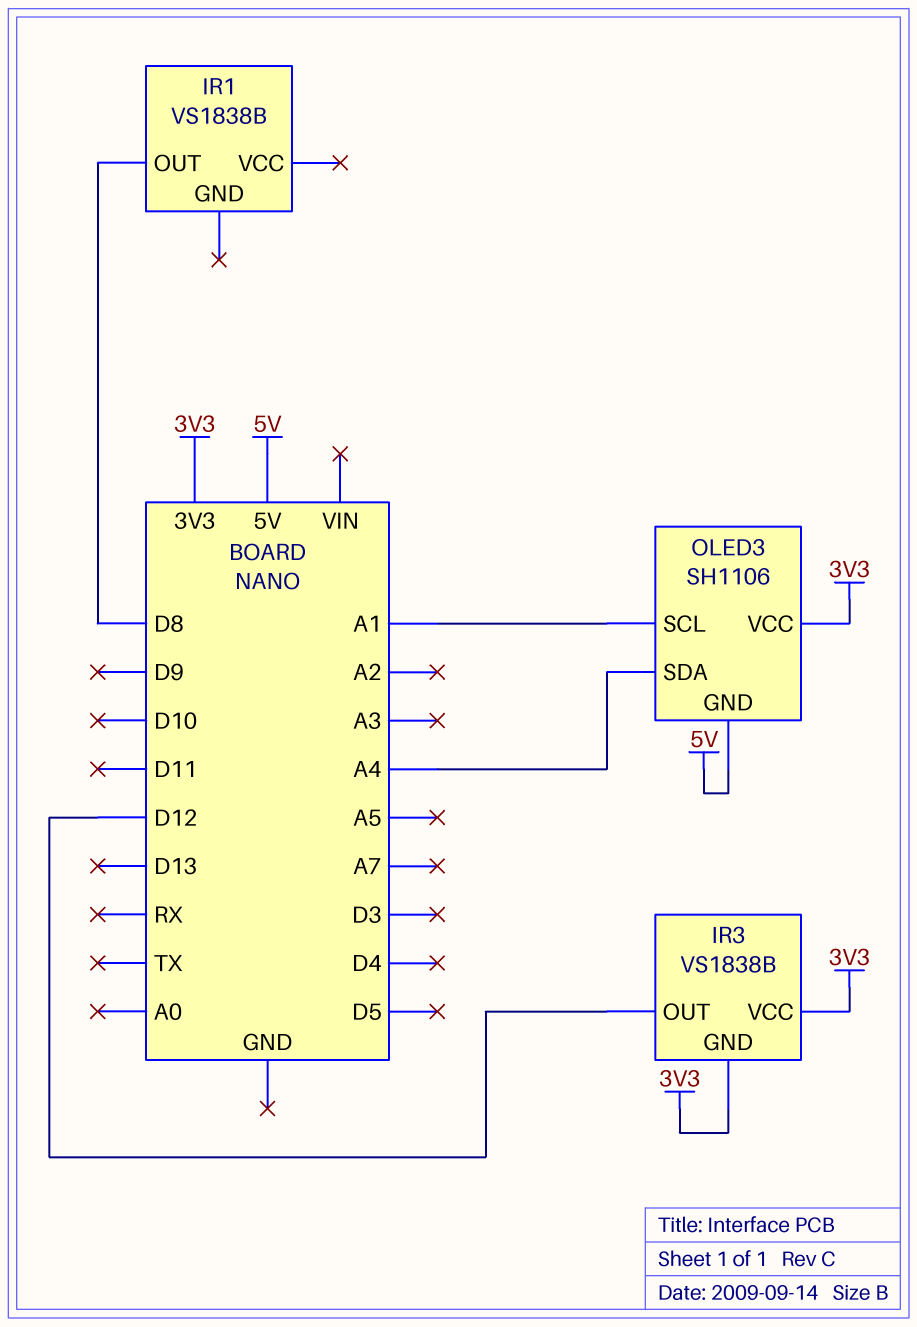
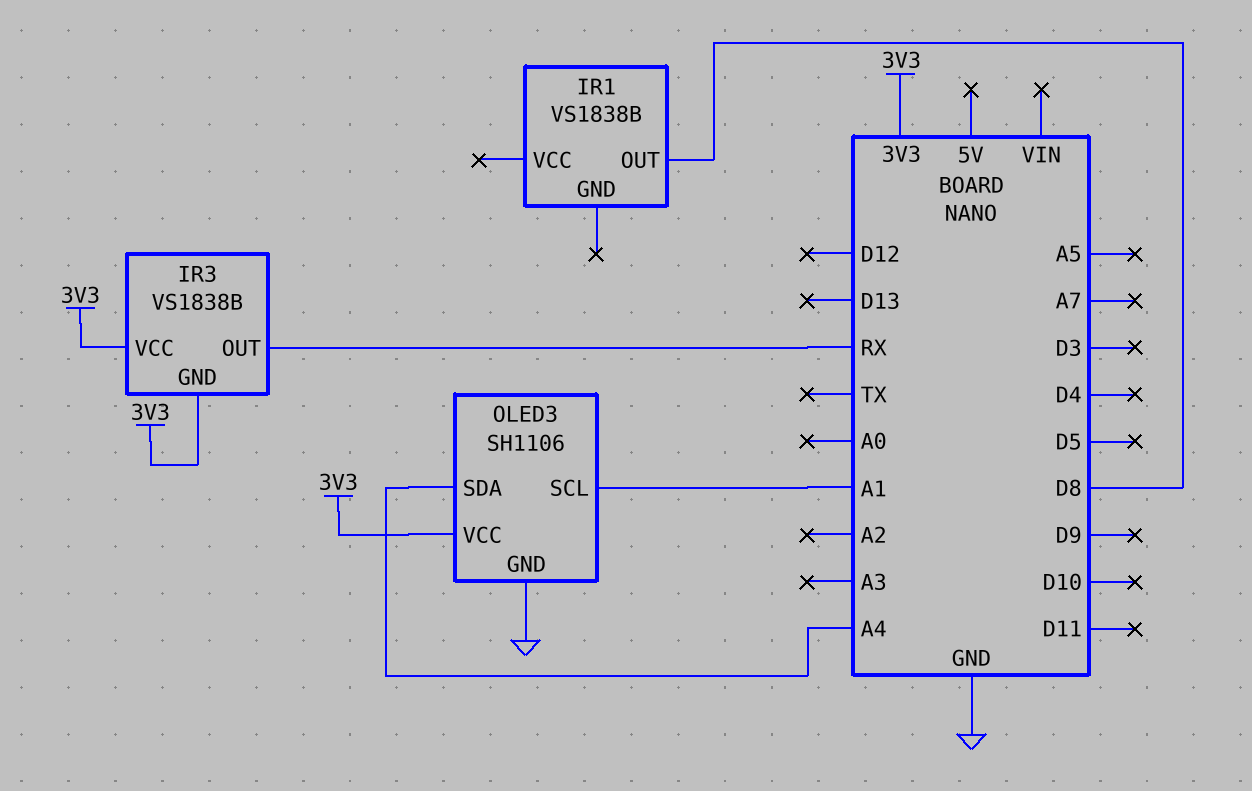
IR3 pin OUT: D12 -> RX
OLED3 pin GND: 5V -> GND

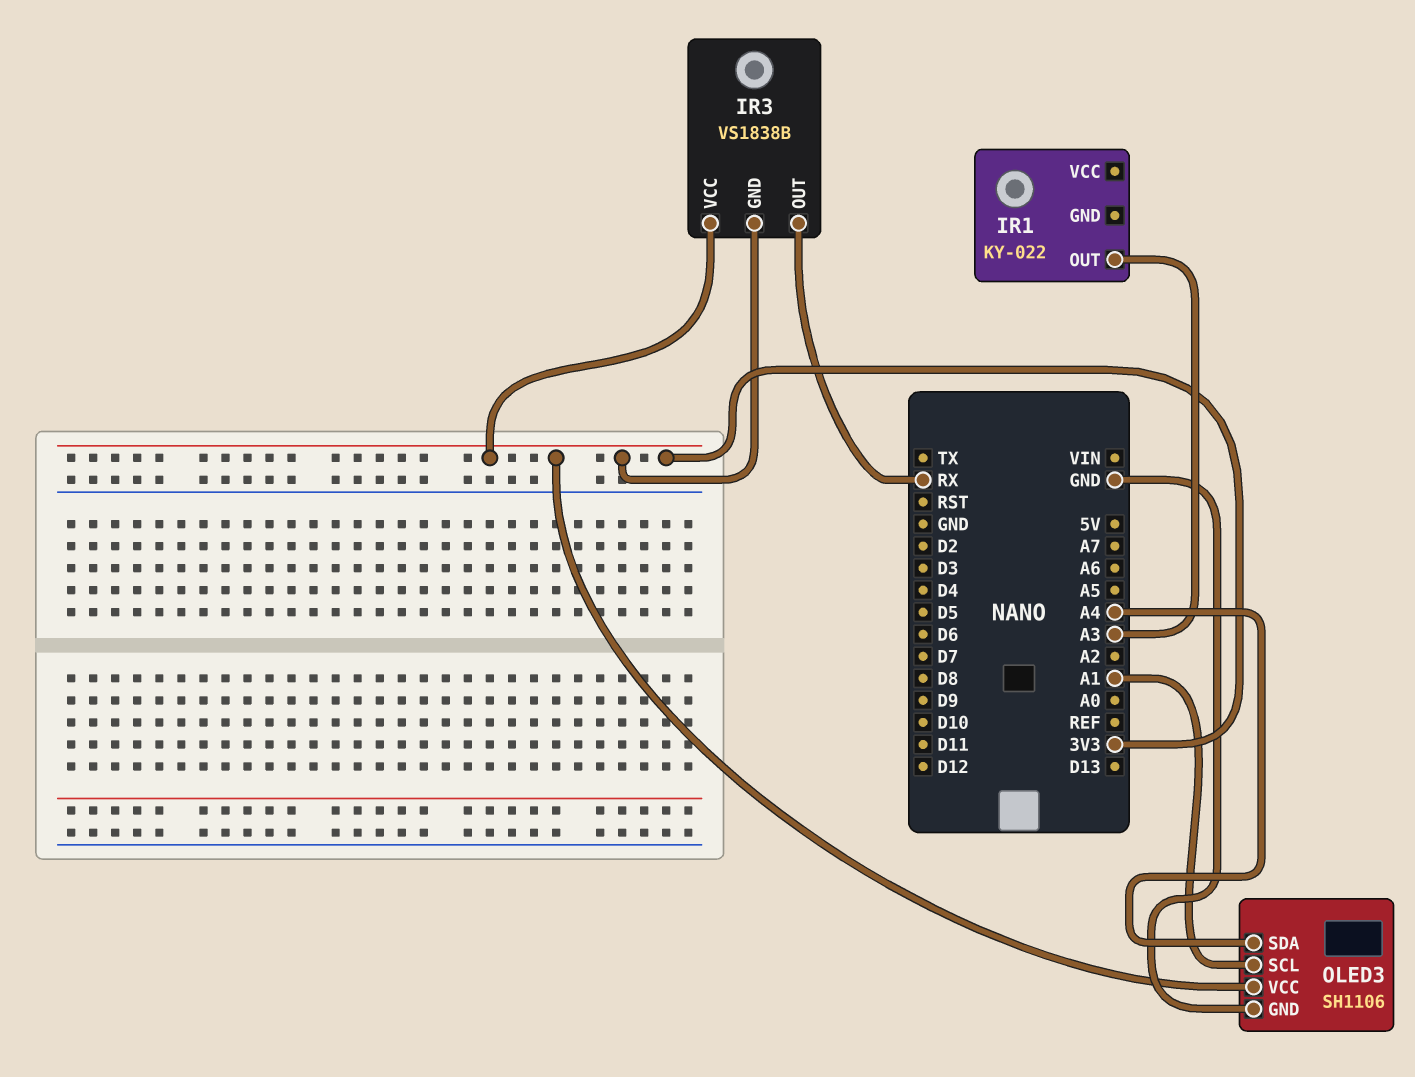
IR1: VS1838B -> KY-022
IR1 pin OUT: D8 -> A3

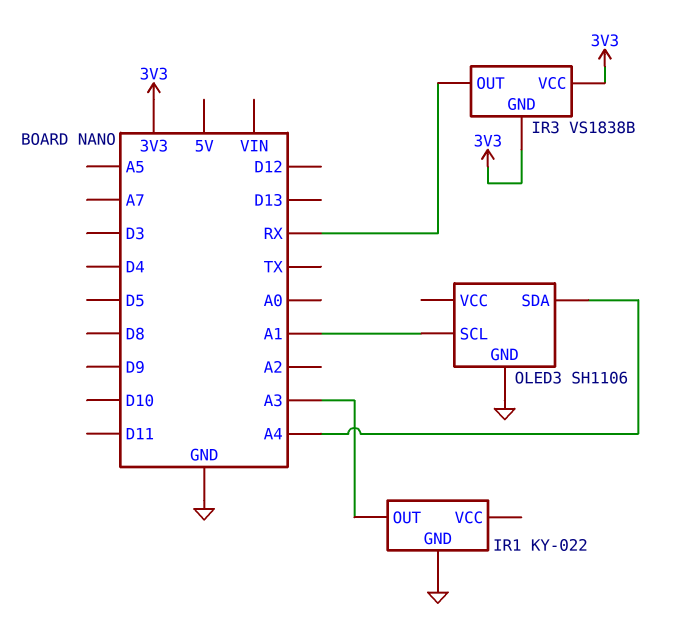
IR1 pin GND: none -> GND
OLED3 pin VCC: 3V3 -> none

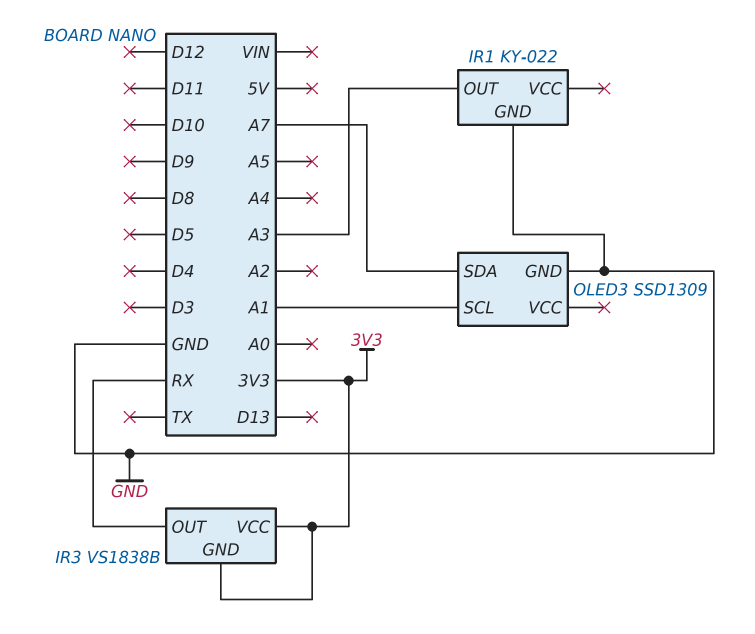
OLED3: SH1106 -> SSD1309
OLED3 pin SDA: A4 -> A7

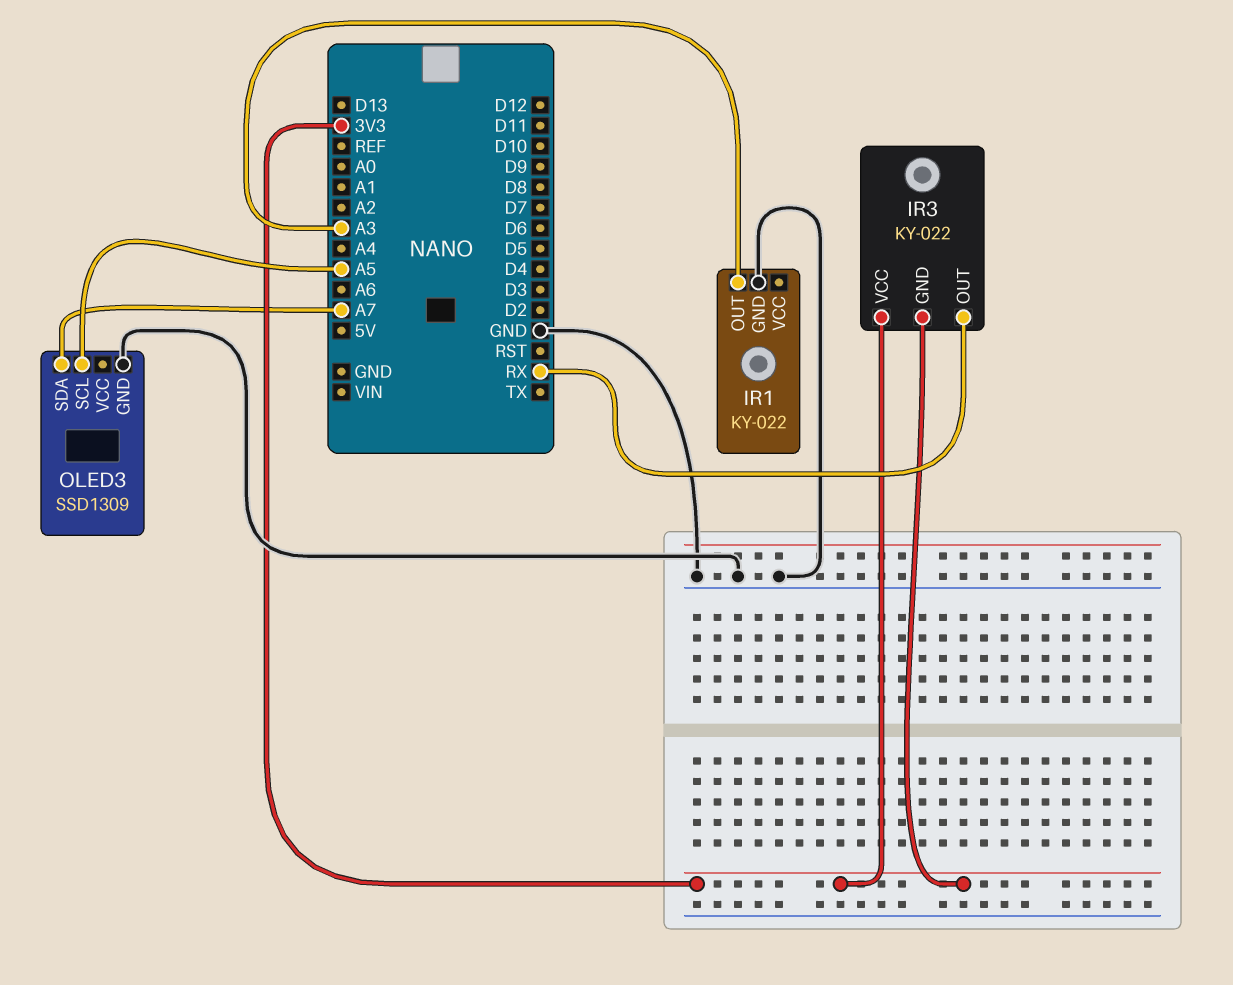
IR3: VS1838B -> KY-022
OLED3 pin SCL: A1 -> A5

